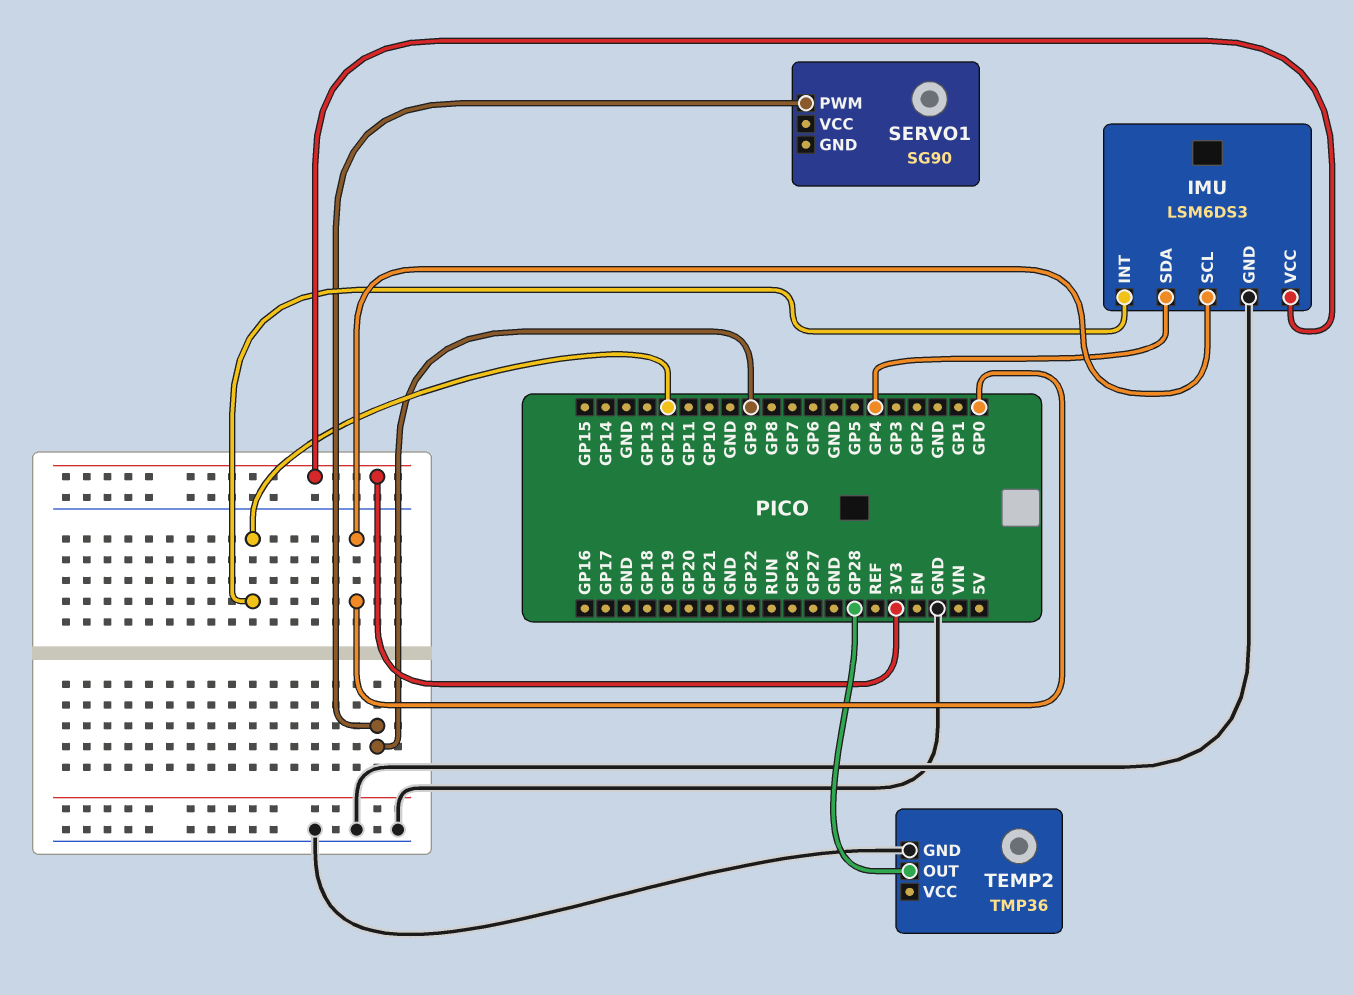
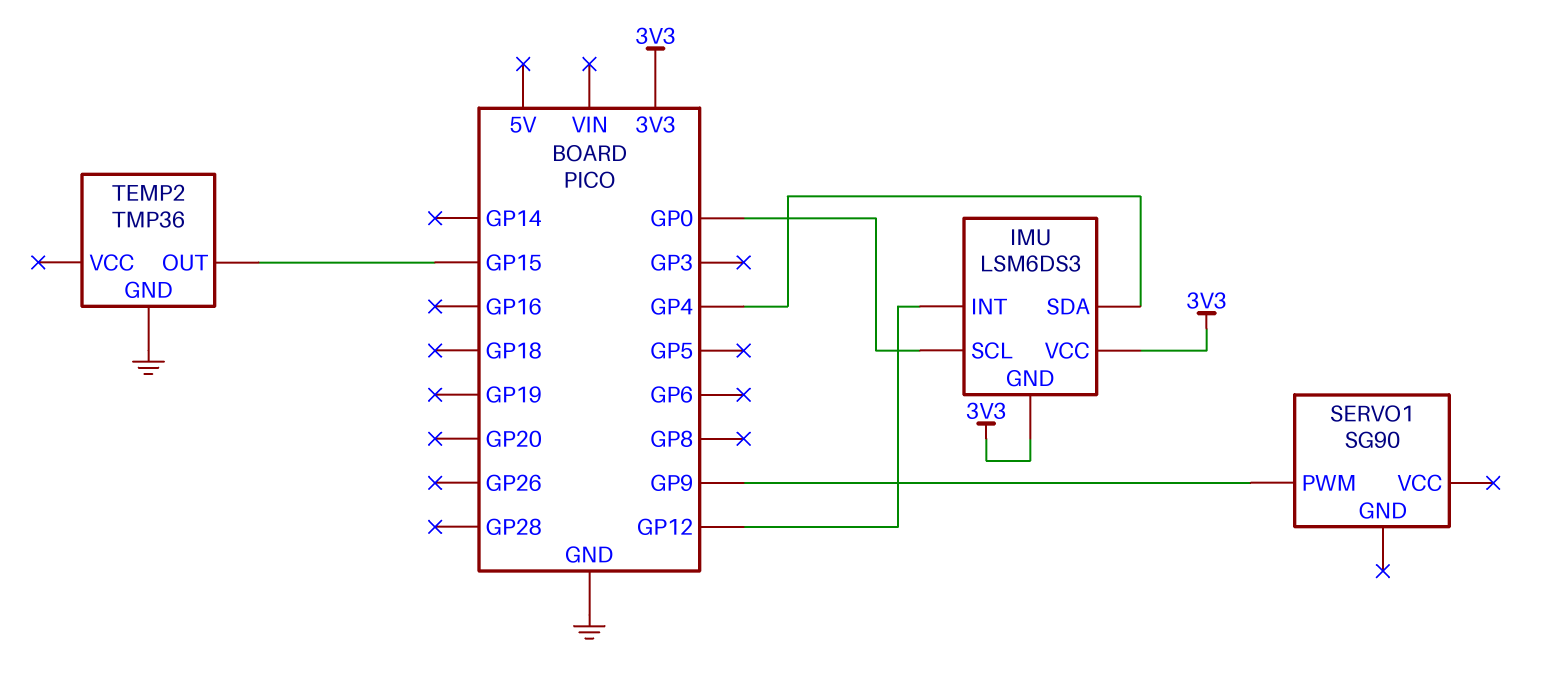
IMU pin GND: GND -> 3V3
TEMP2 pin OUT: GP28 -> GP15

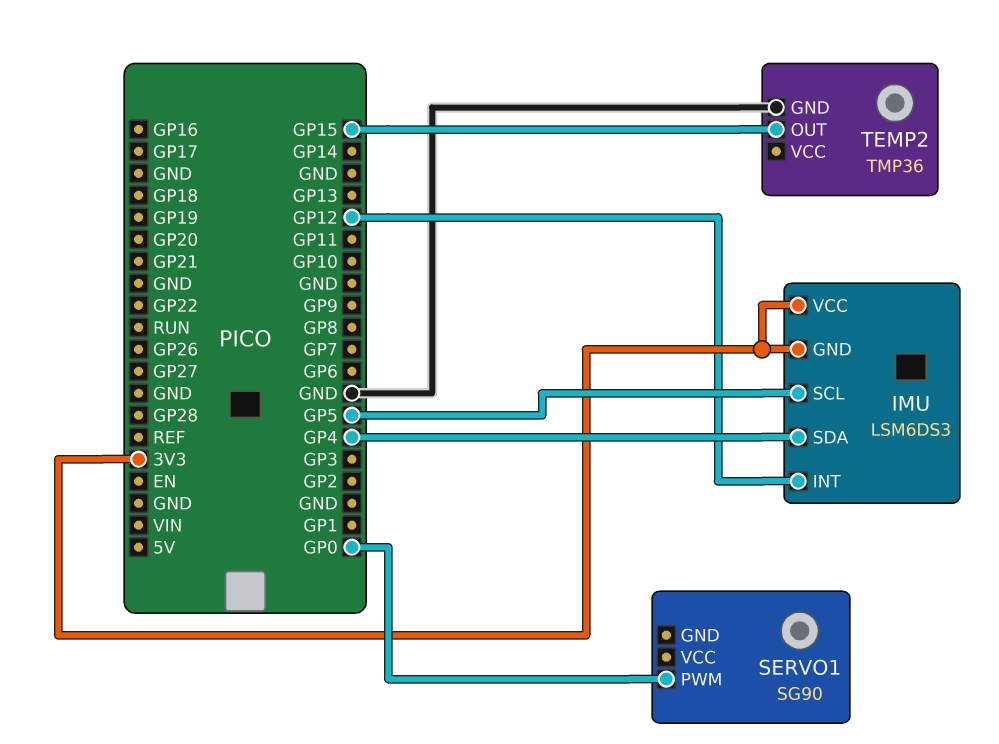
IMU pin SCL: GP0 -> GP5
SERVO1 pin PWM: GP9 -> GP0

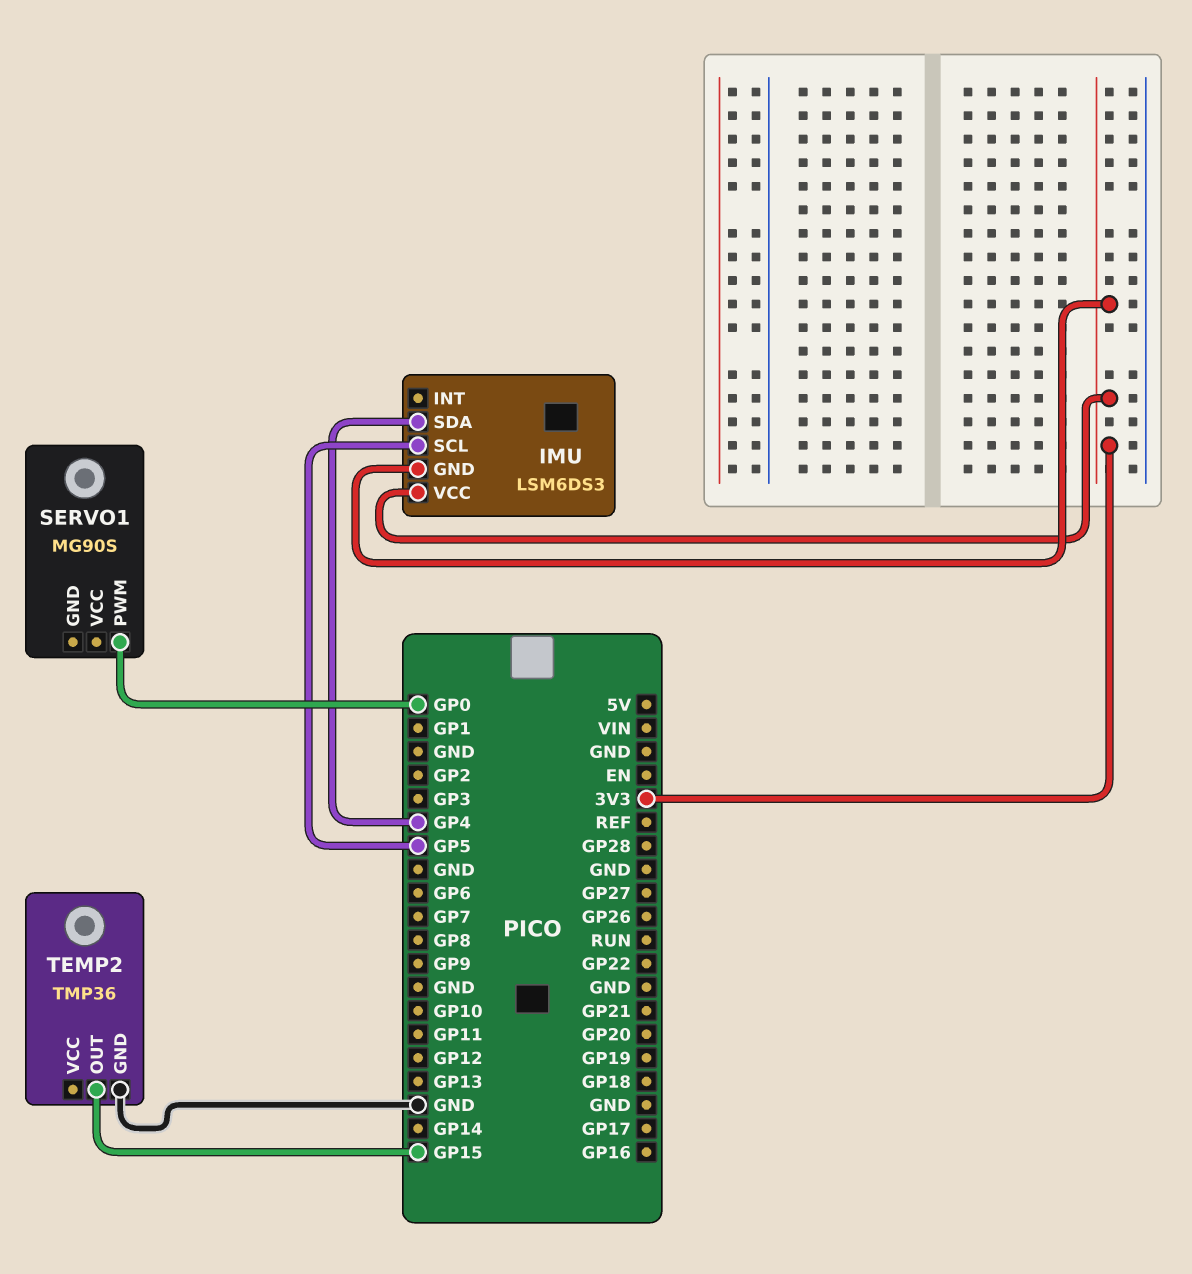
IMU pin INT: GP12 -> none
SERVO1: SG90 -> MG90S

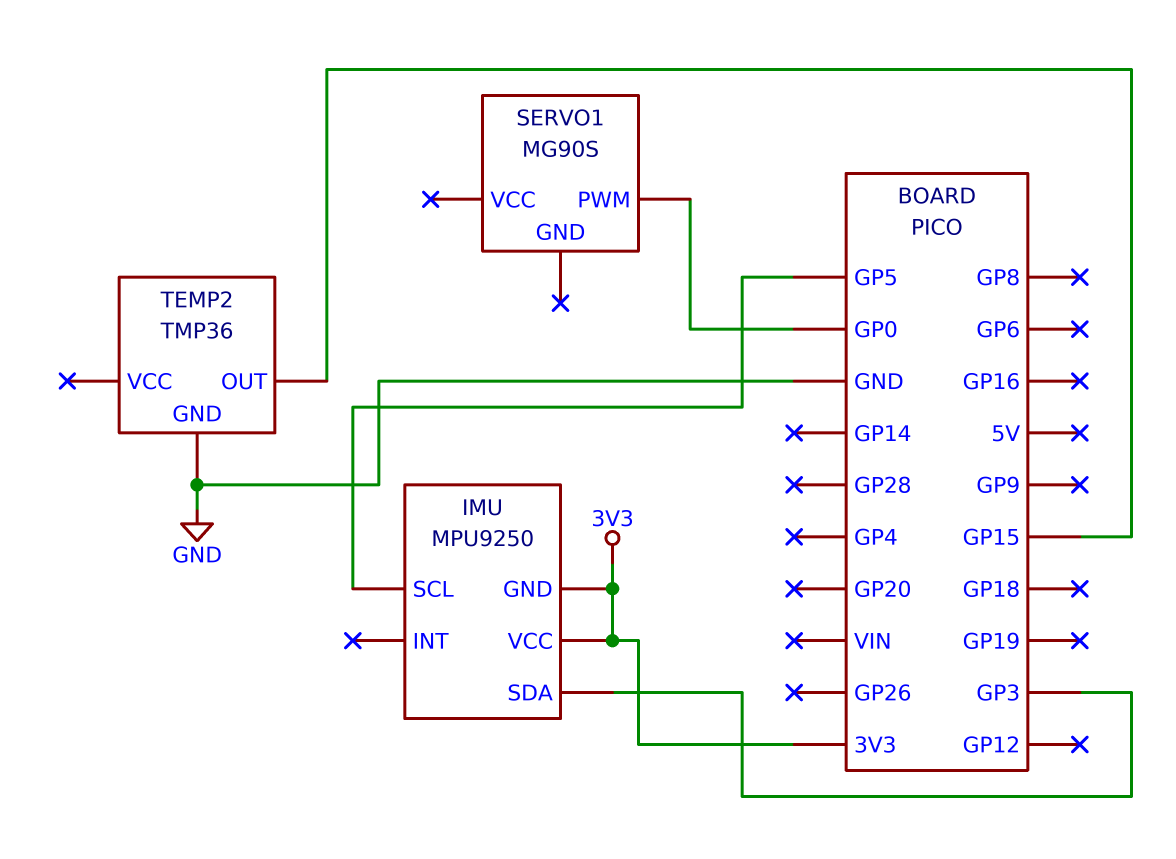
IMU: LSM6DS3 -> MPU9250
IMU pin SDA: GP4 -> GP3

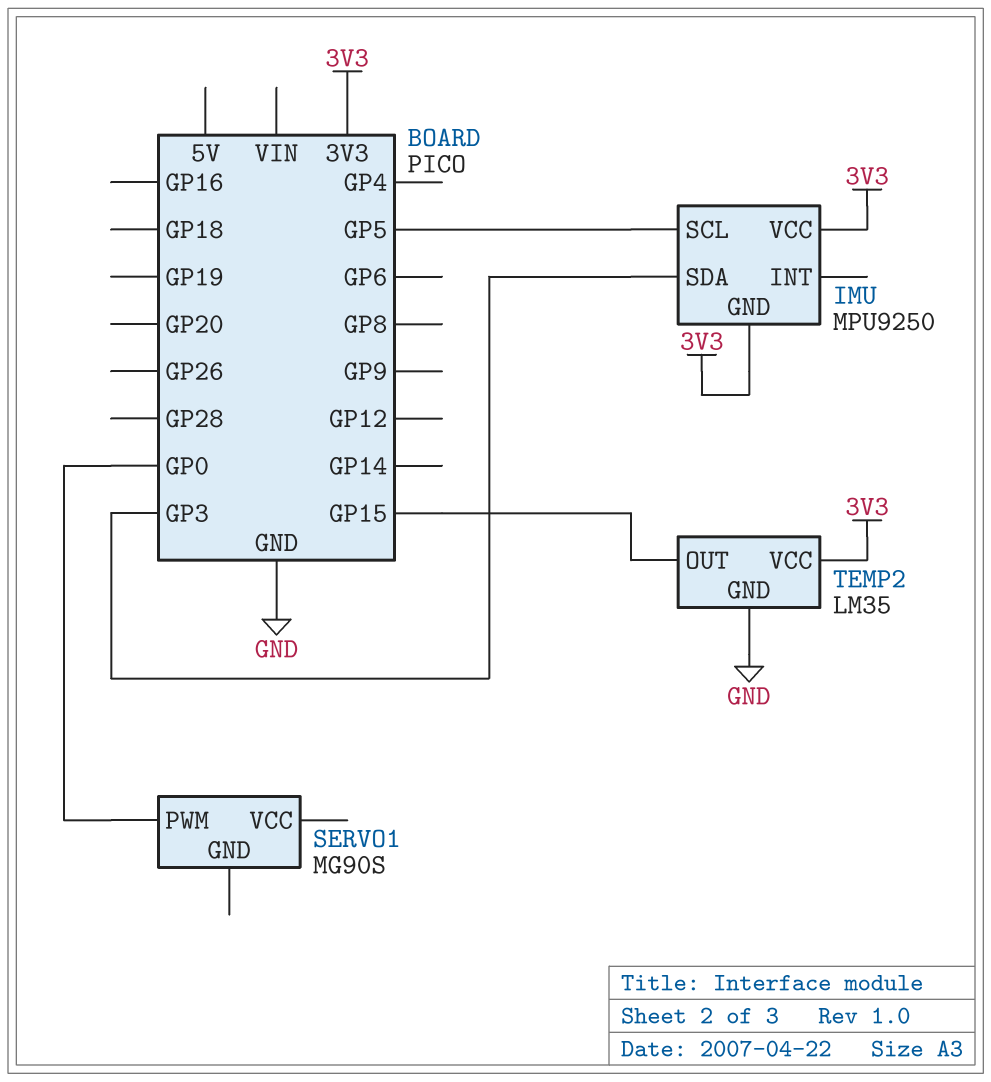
TEMP2: TMP36 -> LM35
TEMP2 pin VCC: none -> 3V3

